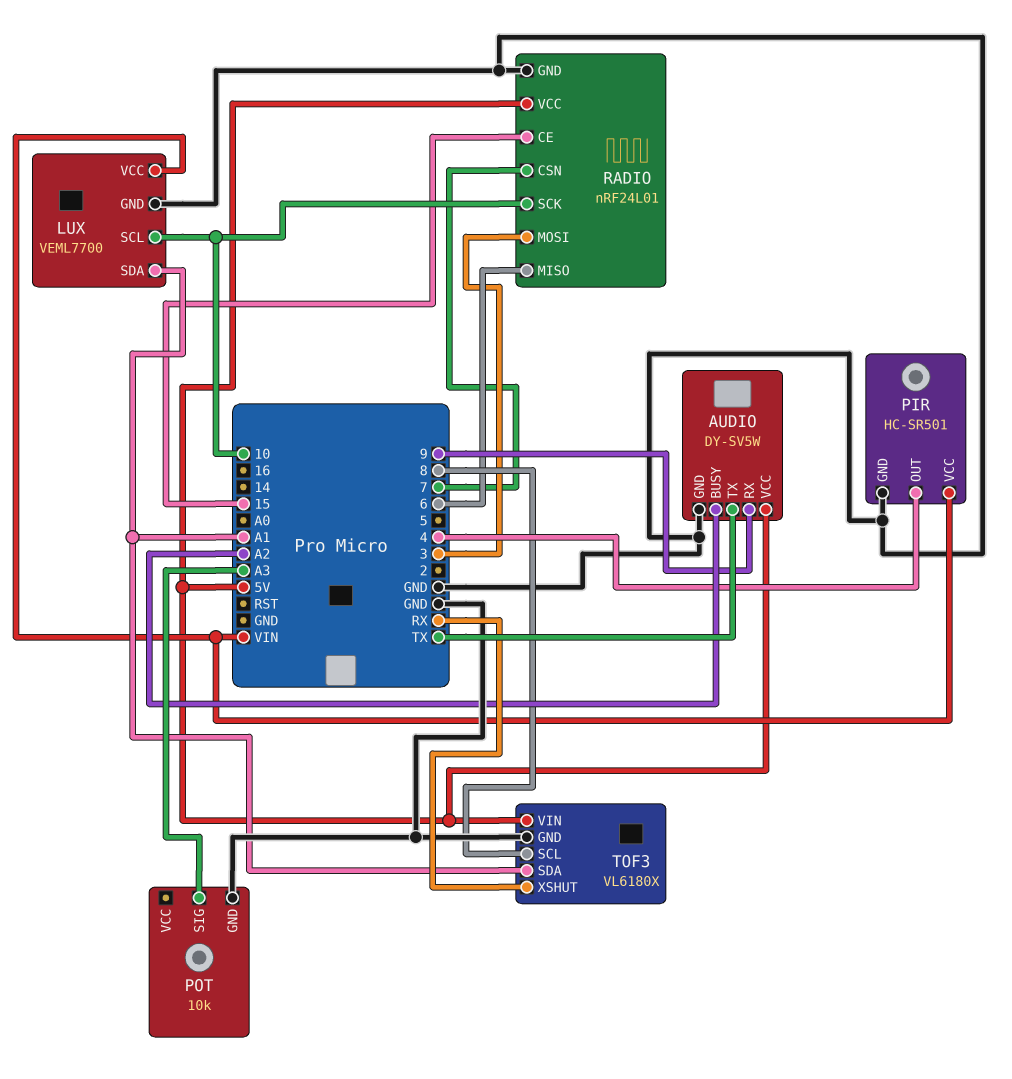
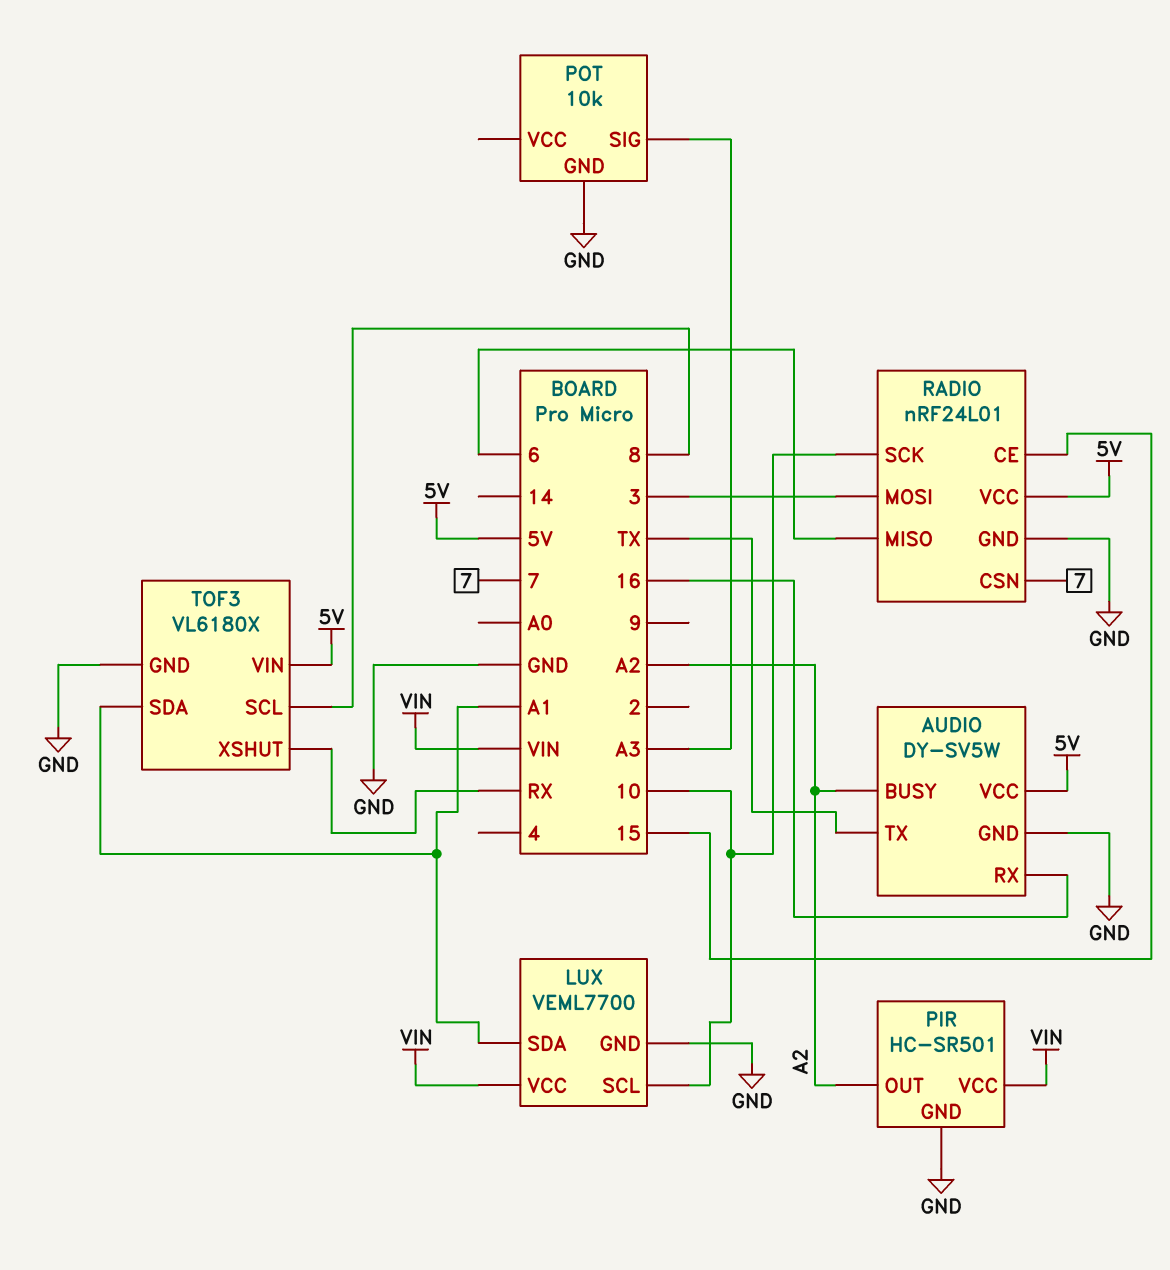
AUDIO pin RX: 9 -> 16
PIR pin OUT: 4 -> A2

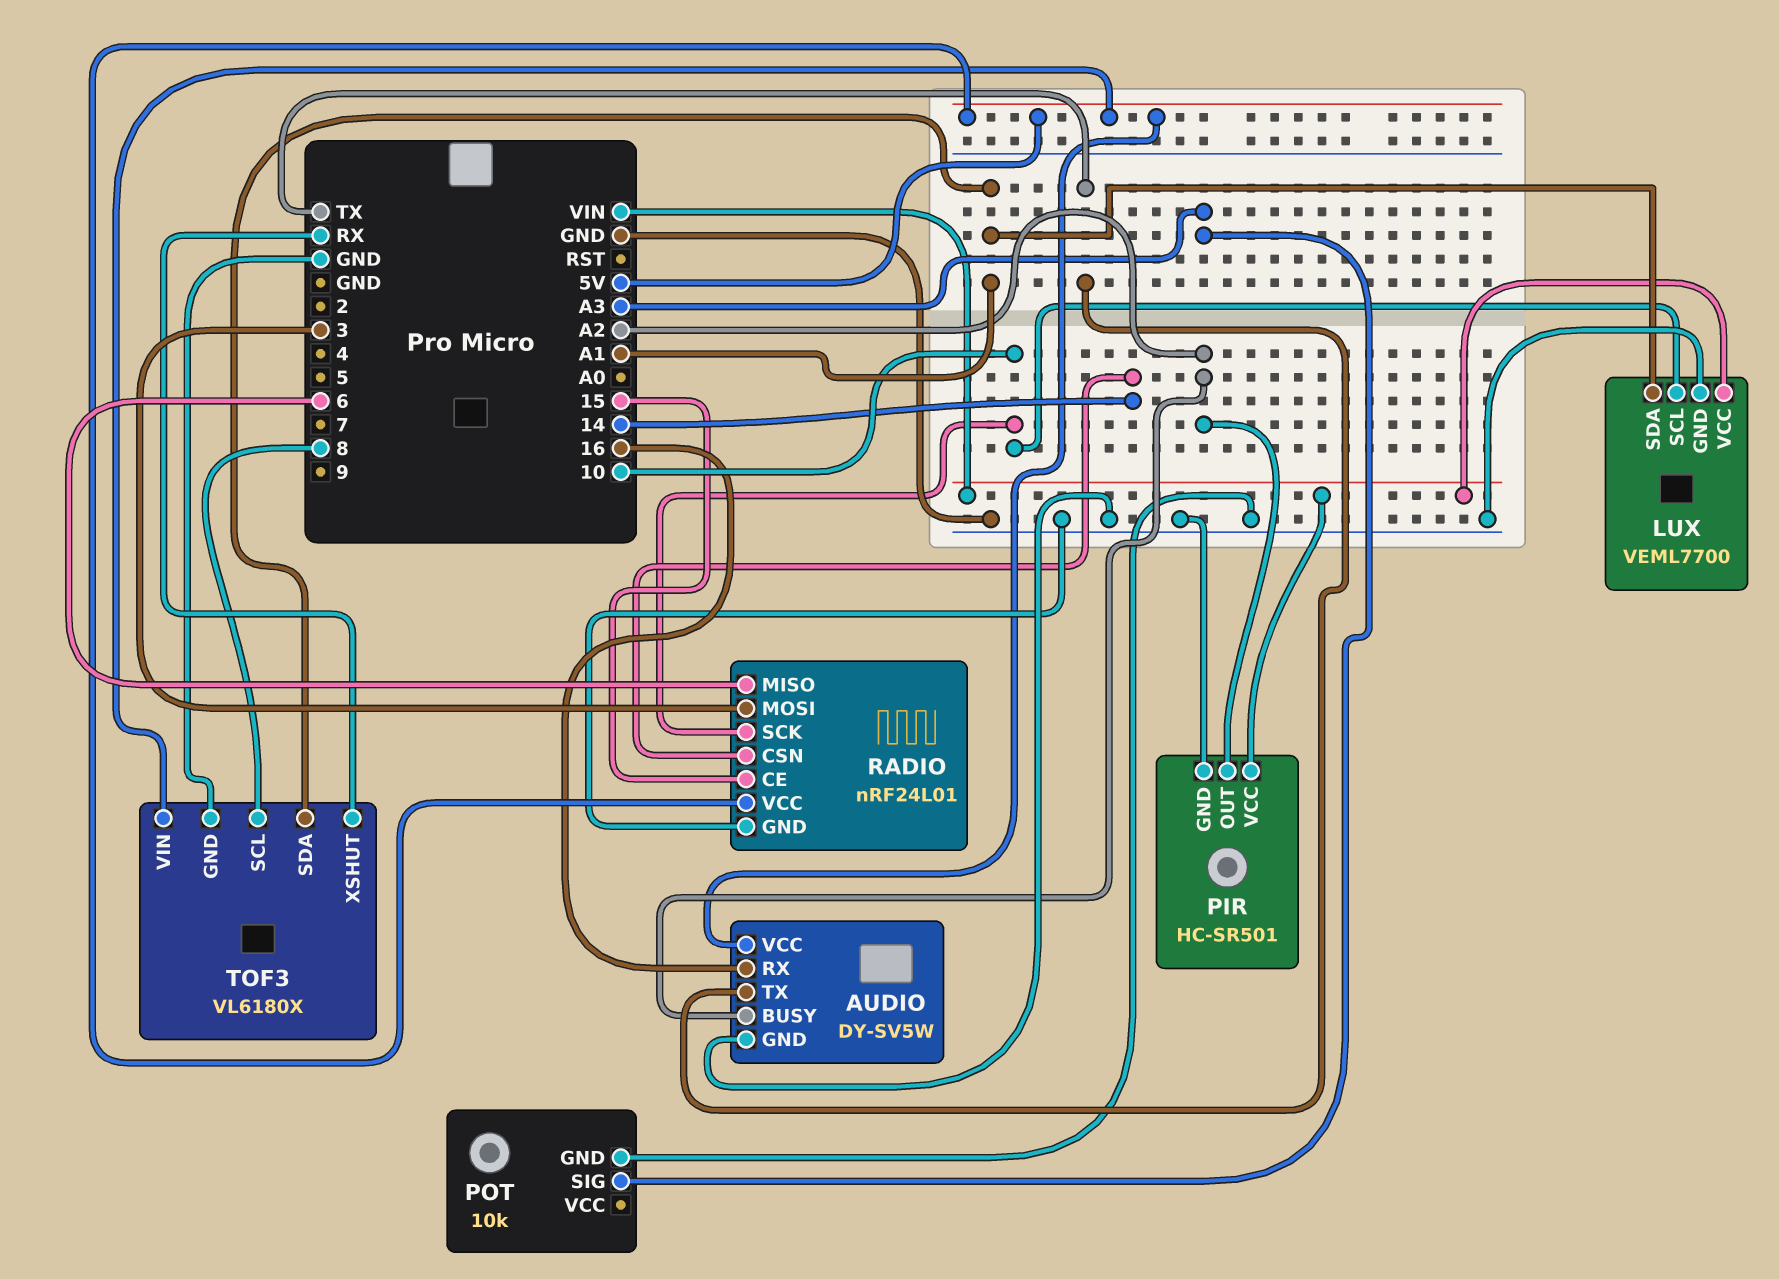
RADIO pin CSN: 7 -> 14

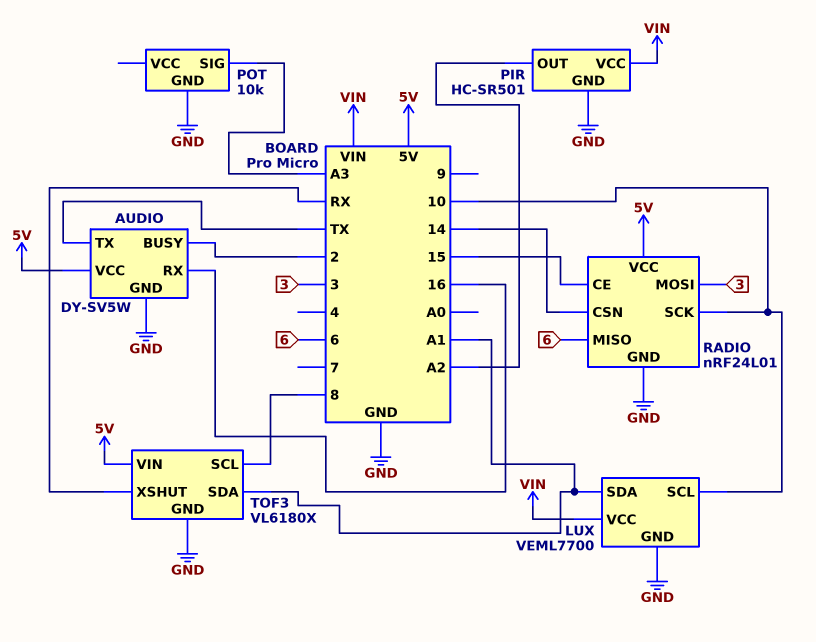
AUDIO pin BUSY: A2 -> 2

